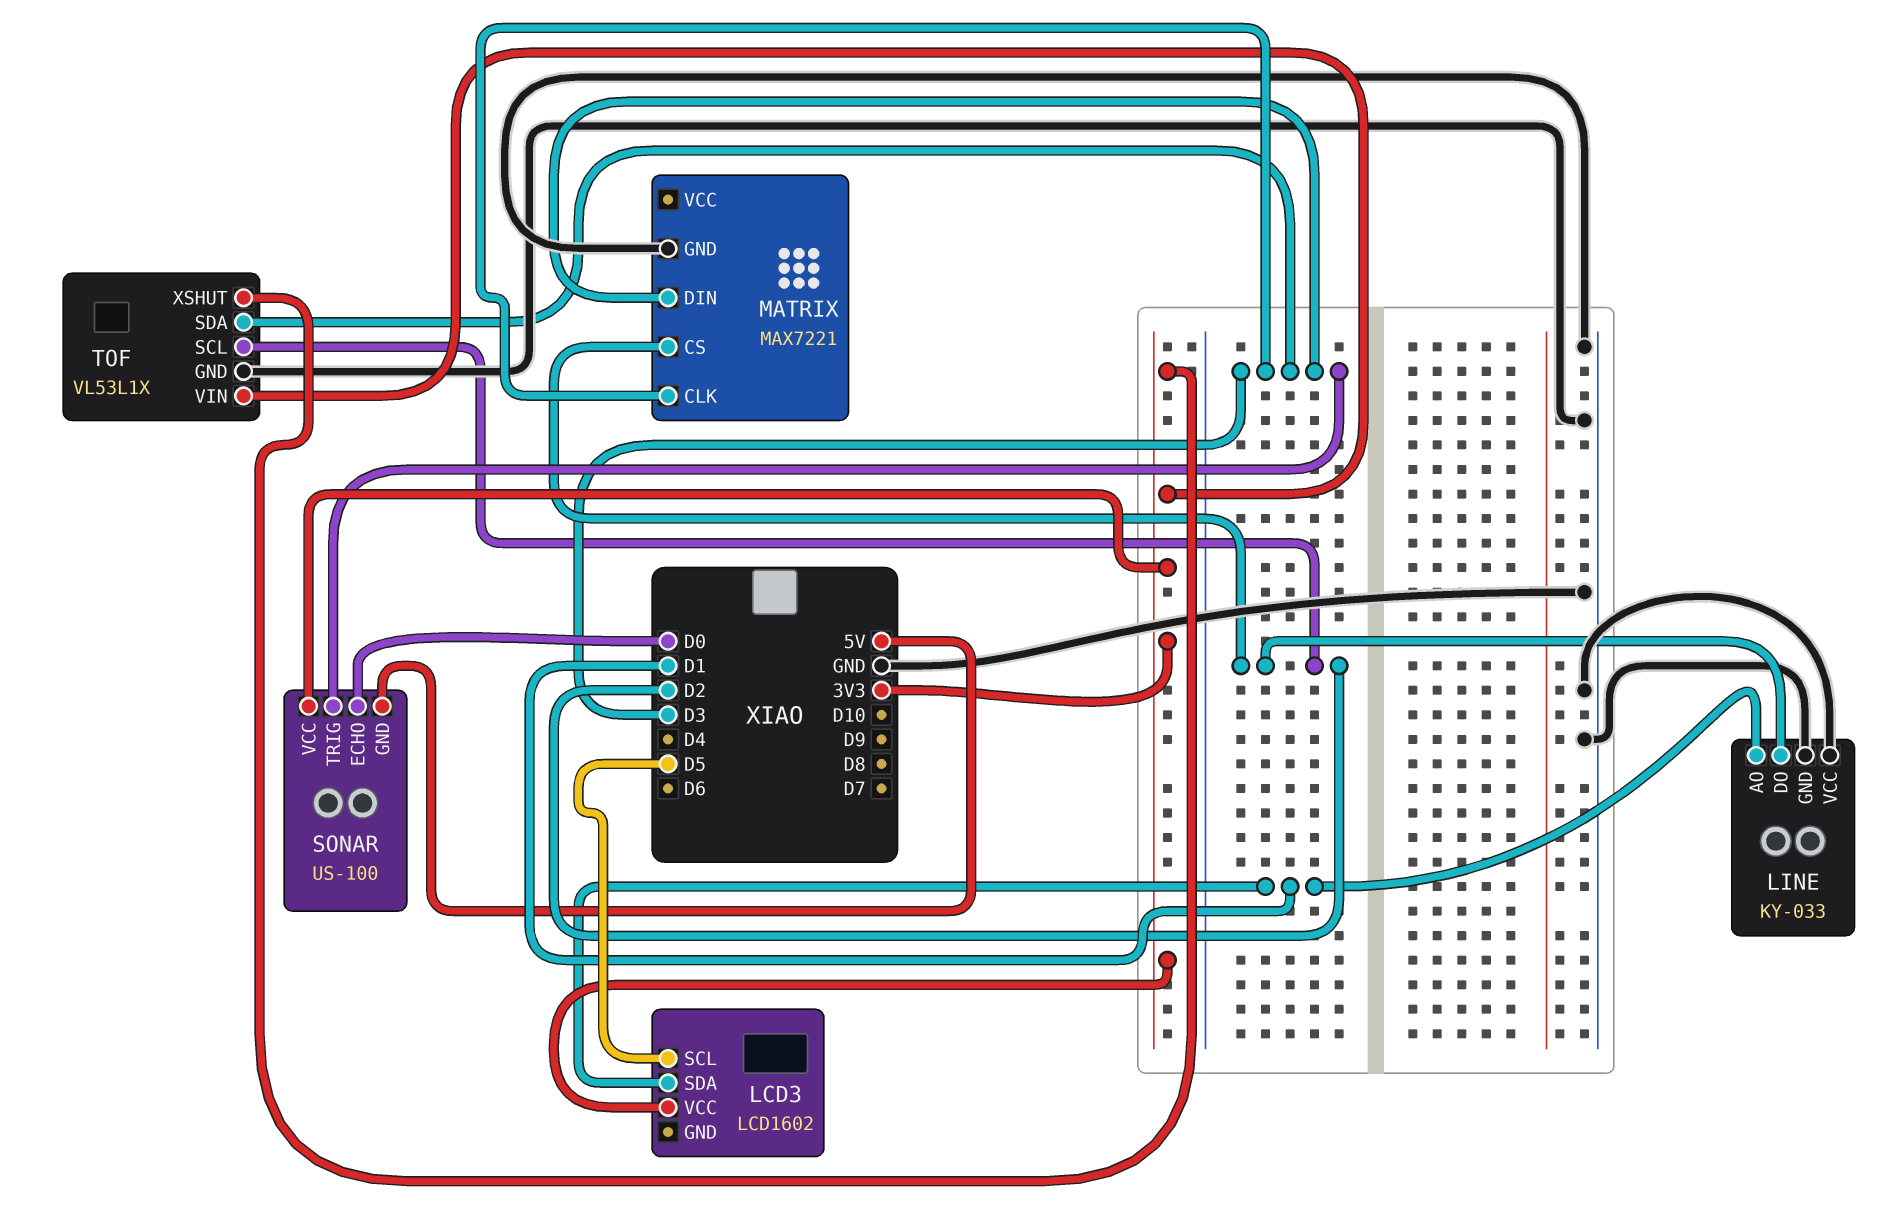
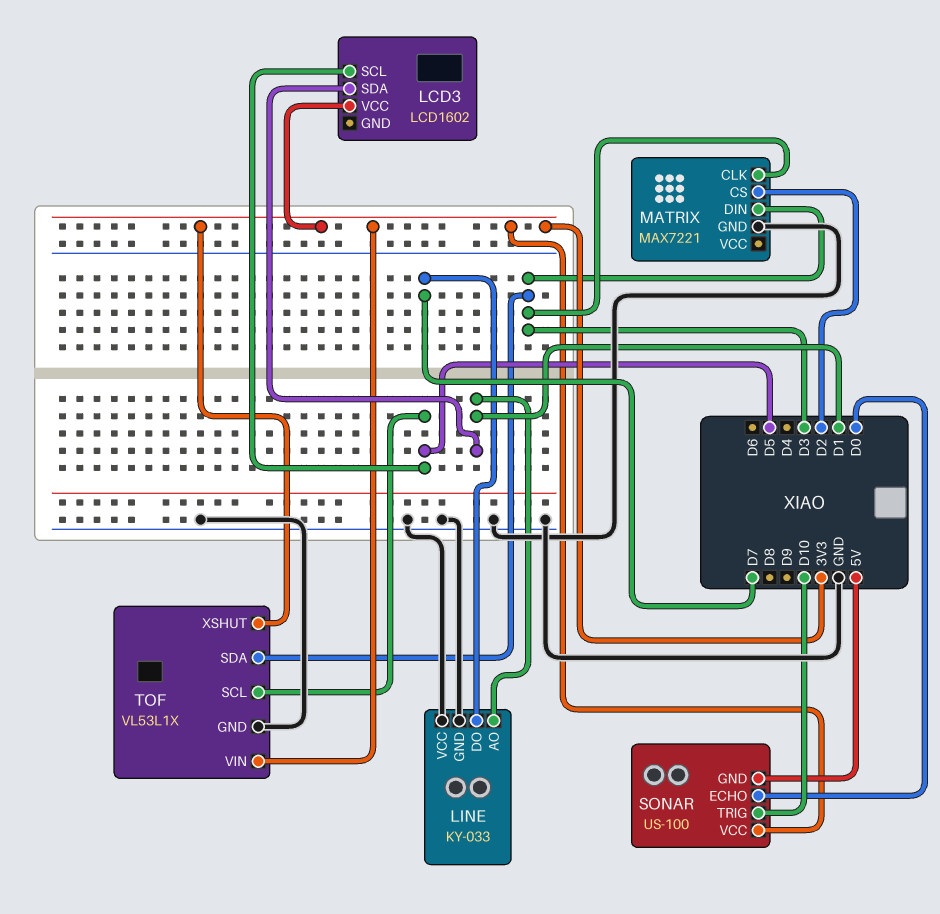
LINE pin DO: D2 -> D7
SONAR pin TRIG: D3 -> D10
TOF pin SCL: D2 -> D5

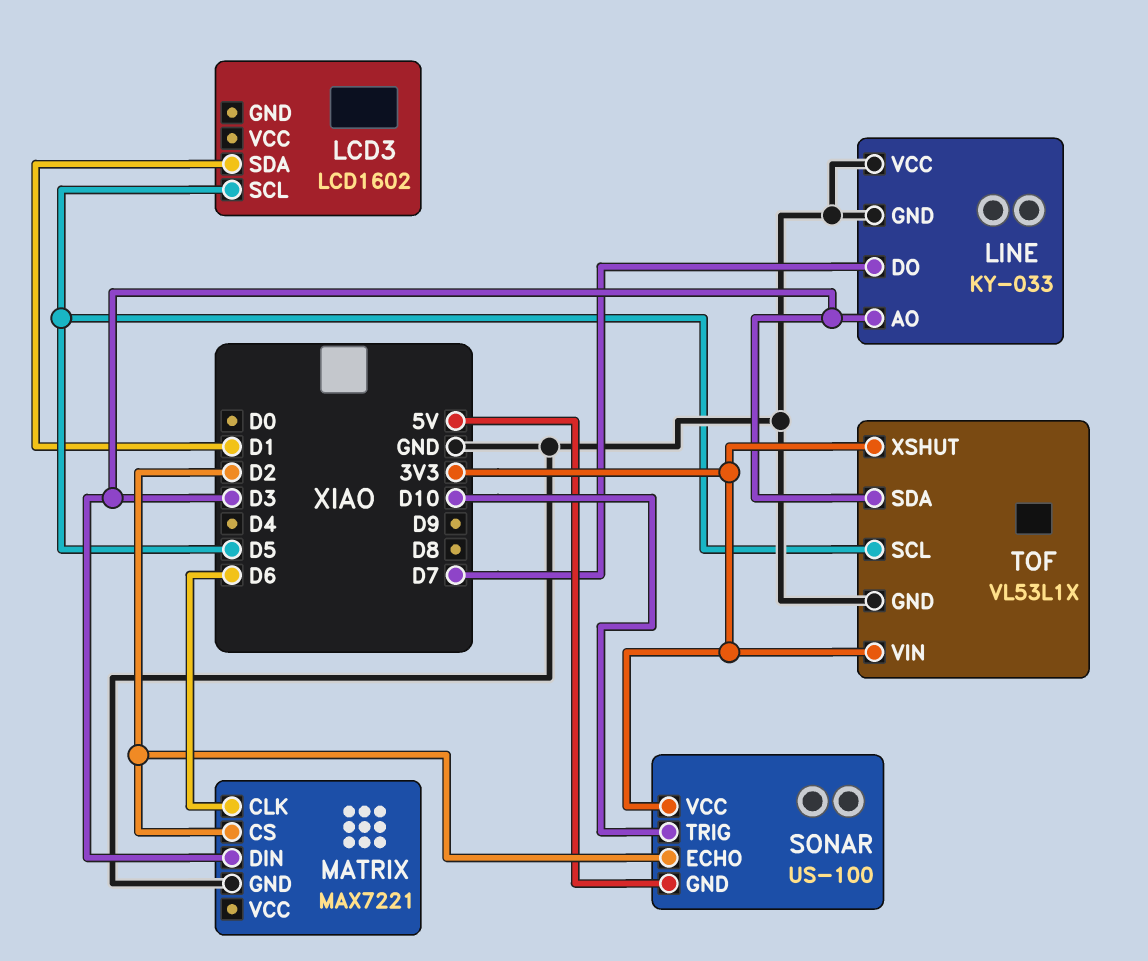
LCD3 pin VCC: 3V3 -> none
LINE pin AO: D1 -> D3
MATRIX pin CLK: D3 -> D6
SONAR pin ECHO: D0 -> D2

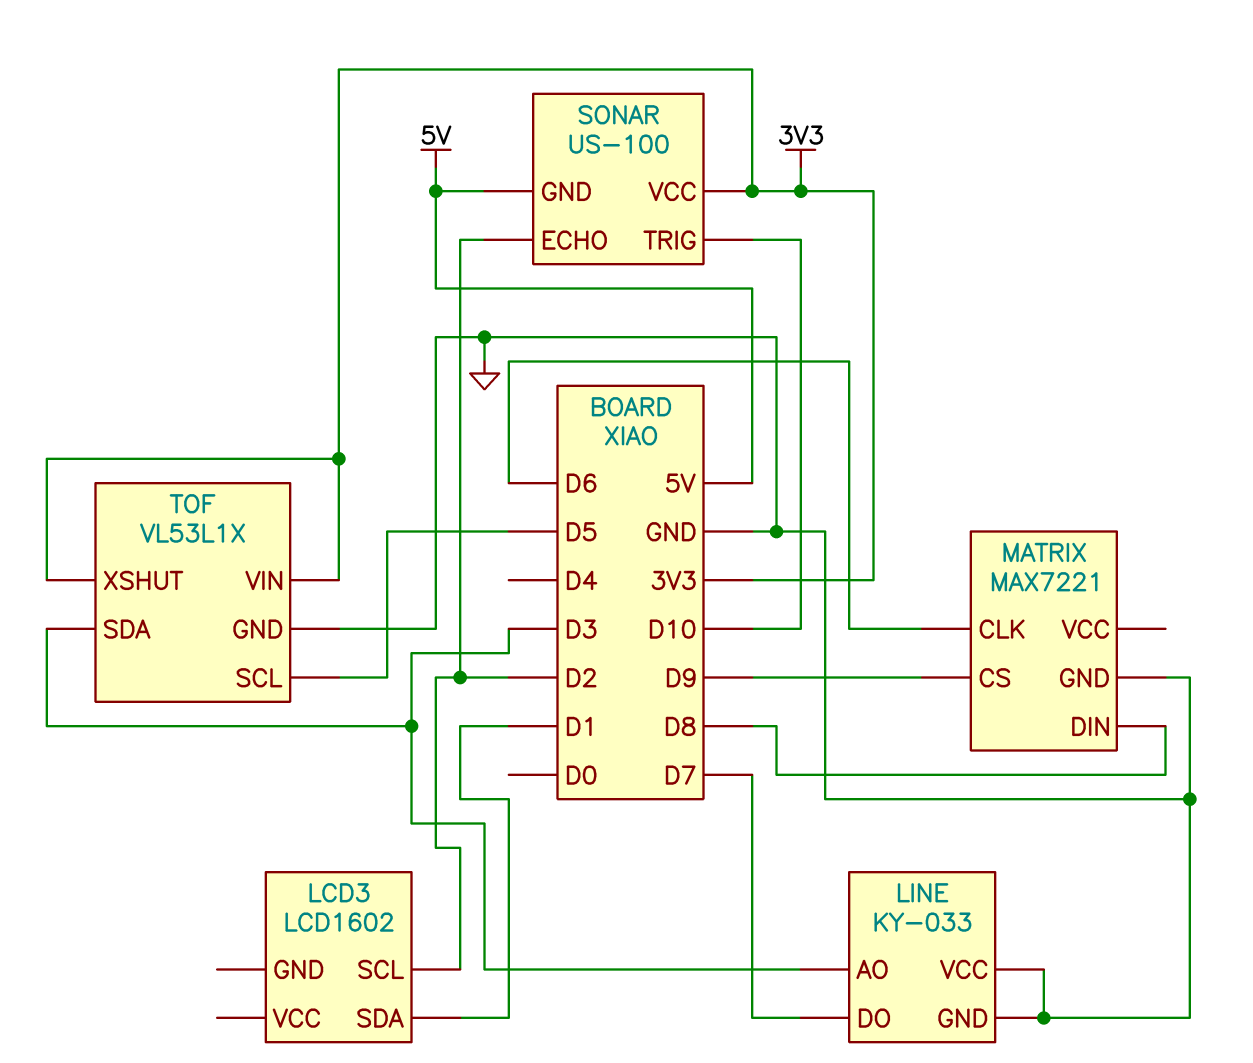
LCD3 pin SCL: D5 -> D2
MATRIX pin CS: D2 -> D9
MATRIX pin DIN: D3 -> D8

